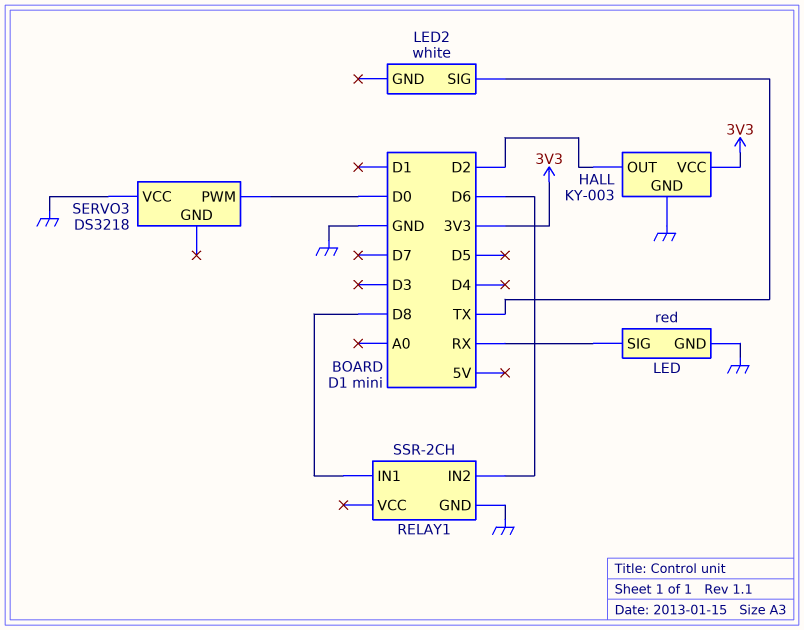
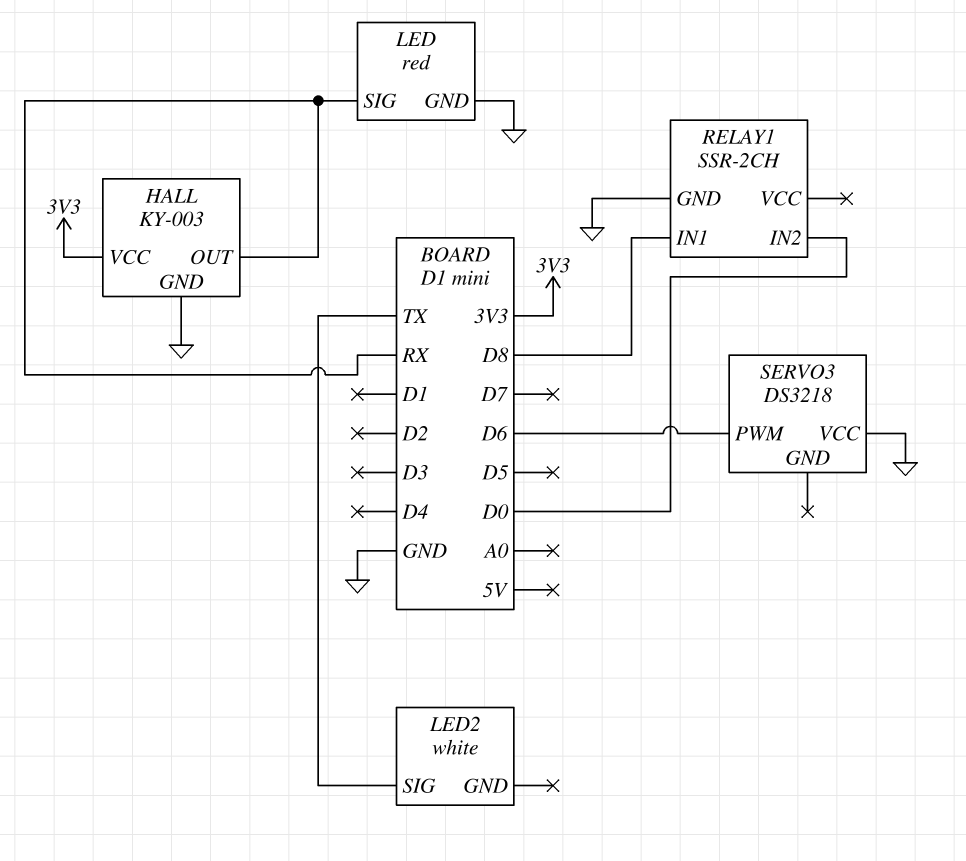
HALL pin OUT: D2 -> RX
RELAY1 pin IN2: D6 -> D0
SERVO3 pin PWM: D0 -> D6

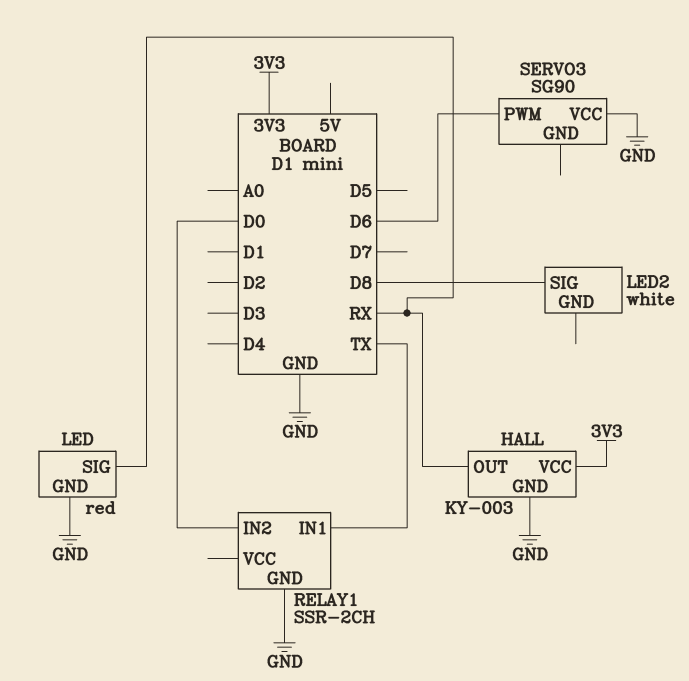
LED2 pin SIG: TX -> D8
RELAY1 pin IN1: D8 -> TX
SERVO3: DS3218 -> SG90

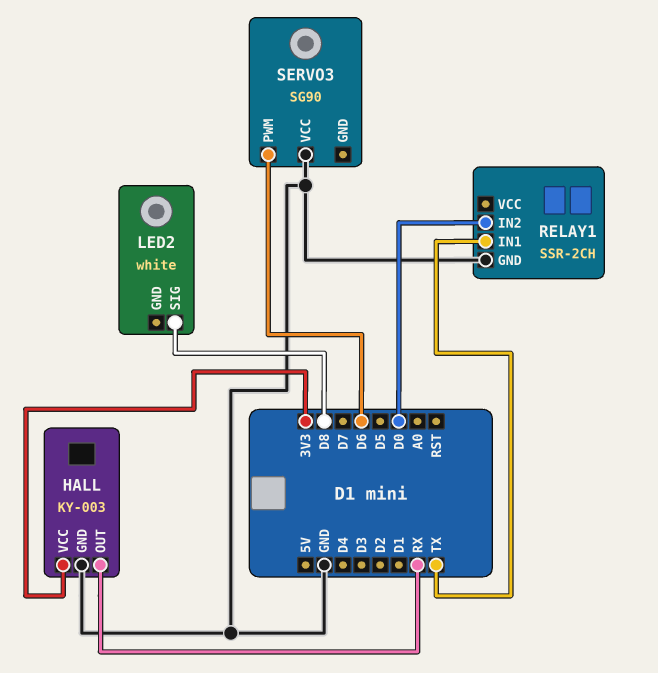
LED: red -> none
LED pin GND: GND -> none
LED pin SIG: RX -> none

